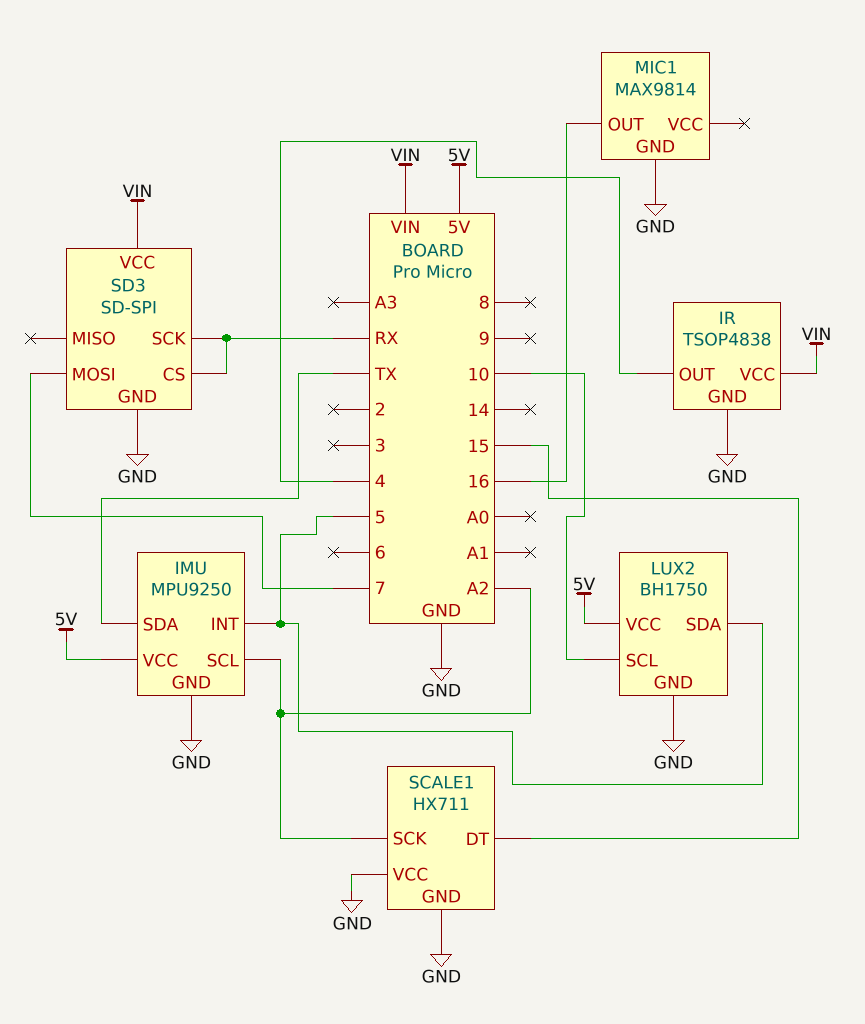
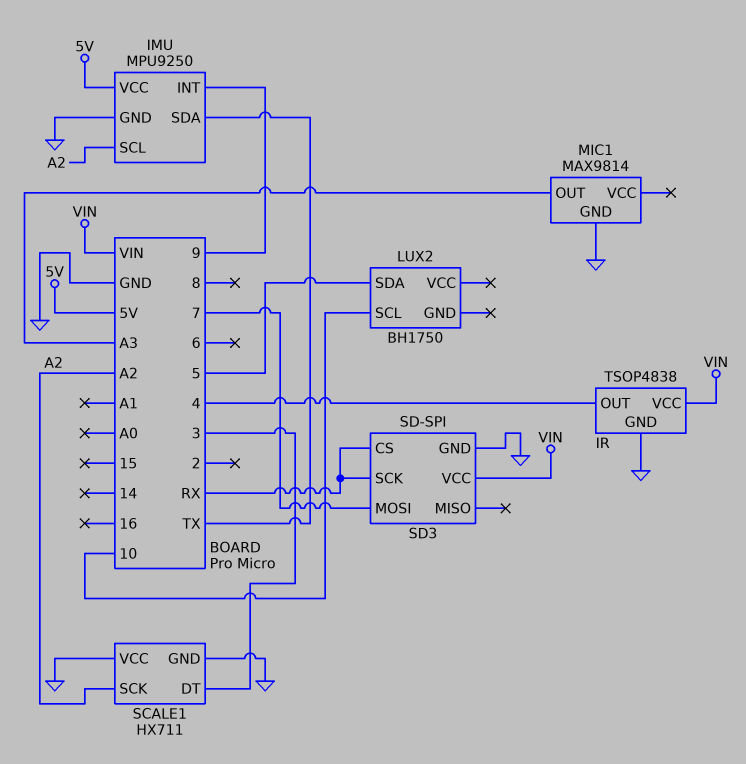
IMU pin INT: 5 -> 9
LUX2 pin GND: GND -> none
LUX2 pin VCC: 5V -> none
MIC1 pin OUT: 16 -> A3
SCALE1 pin DT: 15 -> 3

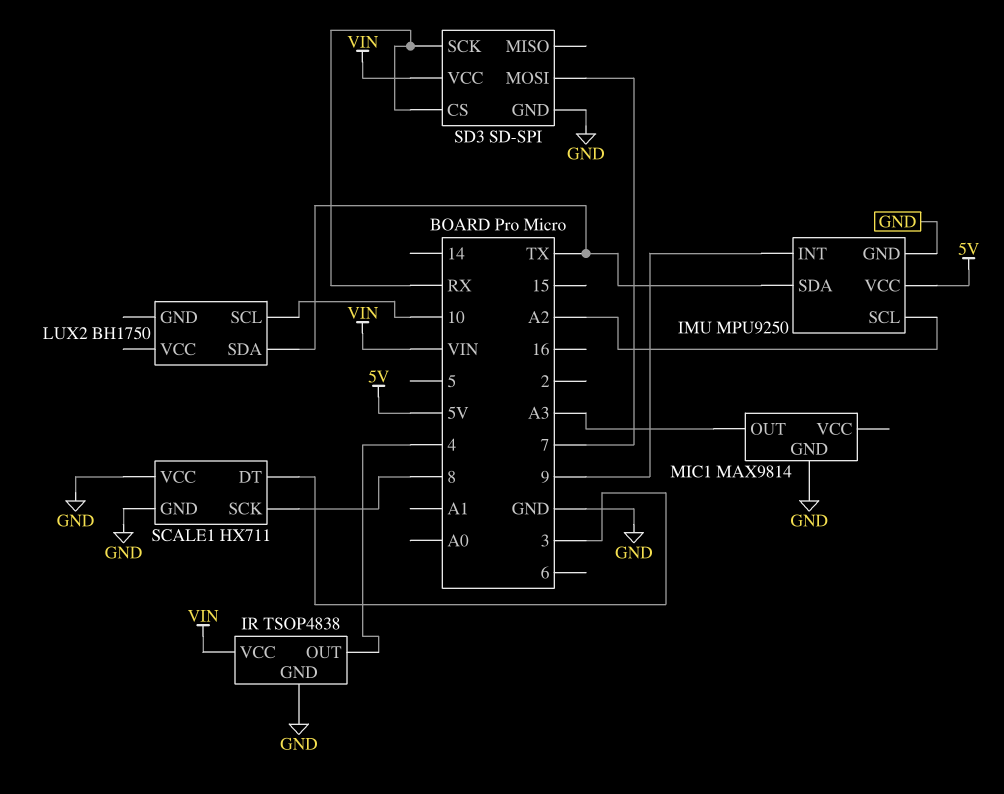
LUX2 pin SDA: 5 -> TX
SCALE1 pin SCK: A2 -> 8

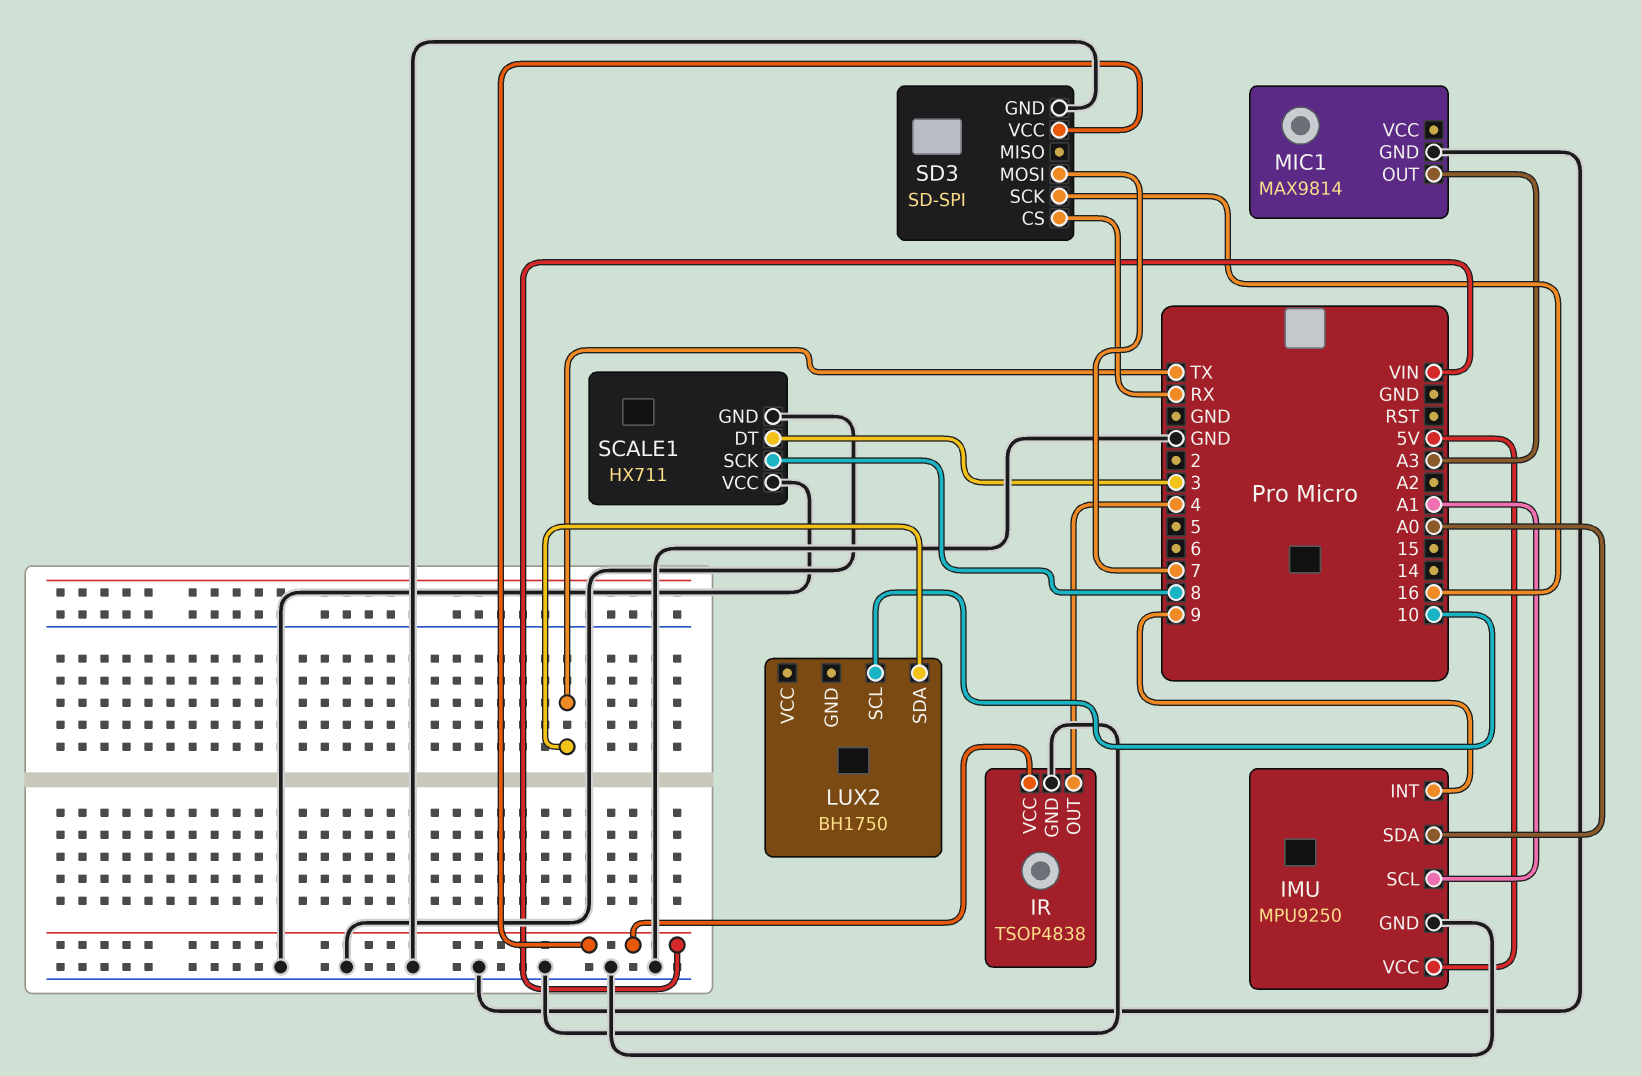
IMU pin SCL: A2 -> A1
IMU pin SDA: TX -> A0
SD3 pin SCK: RX -> 16

